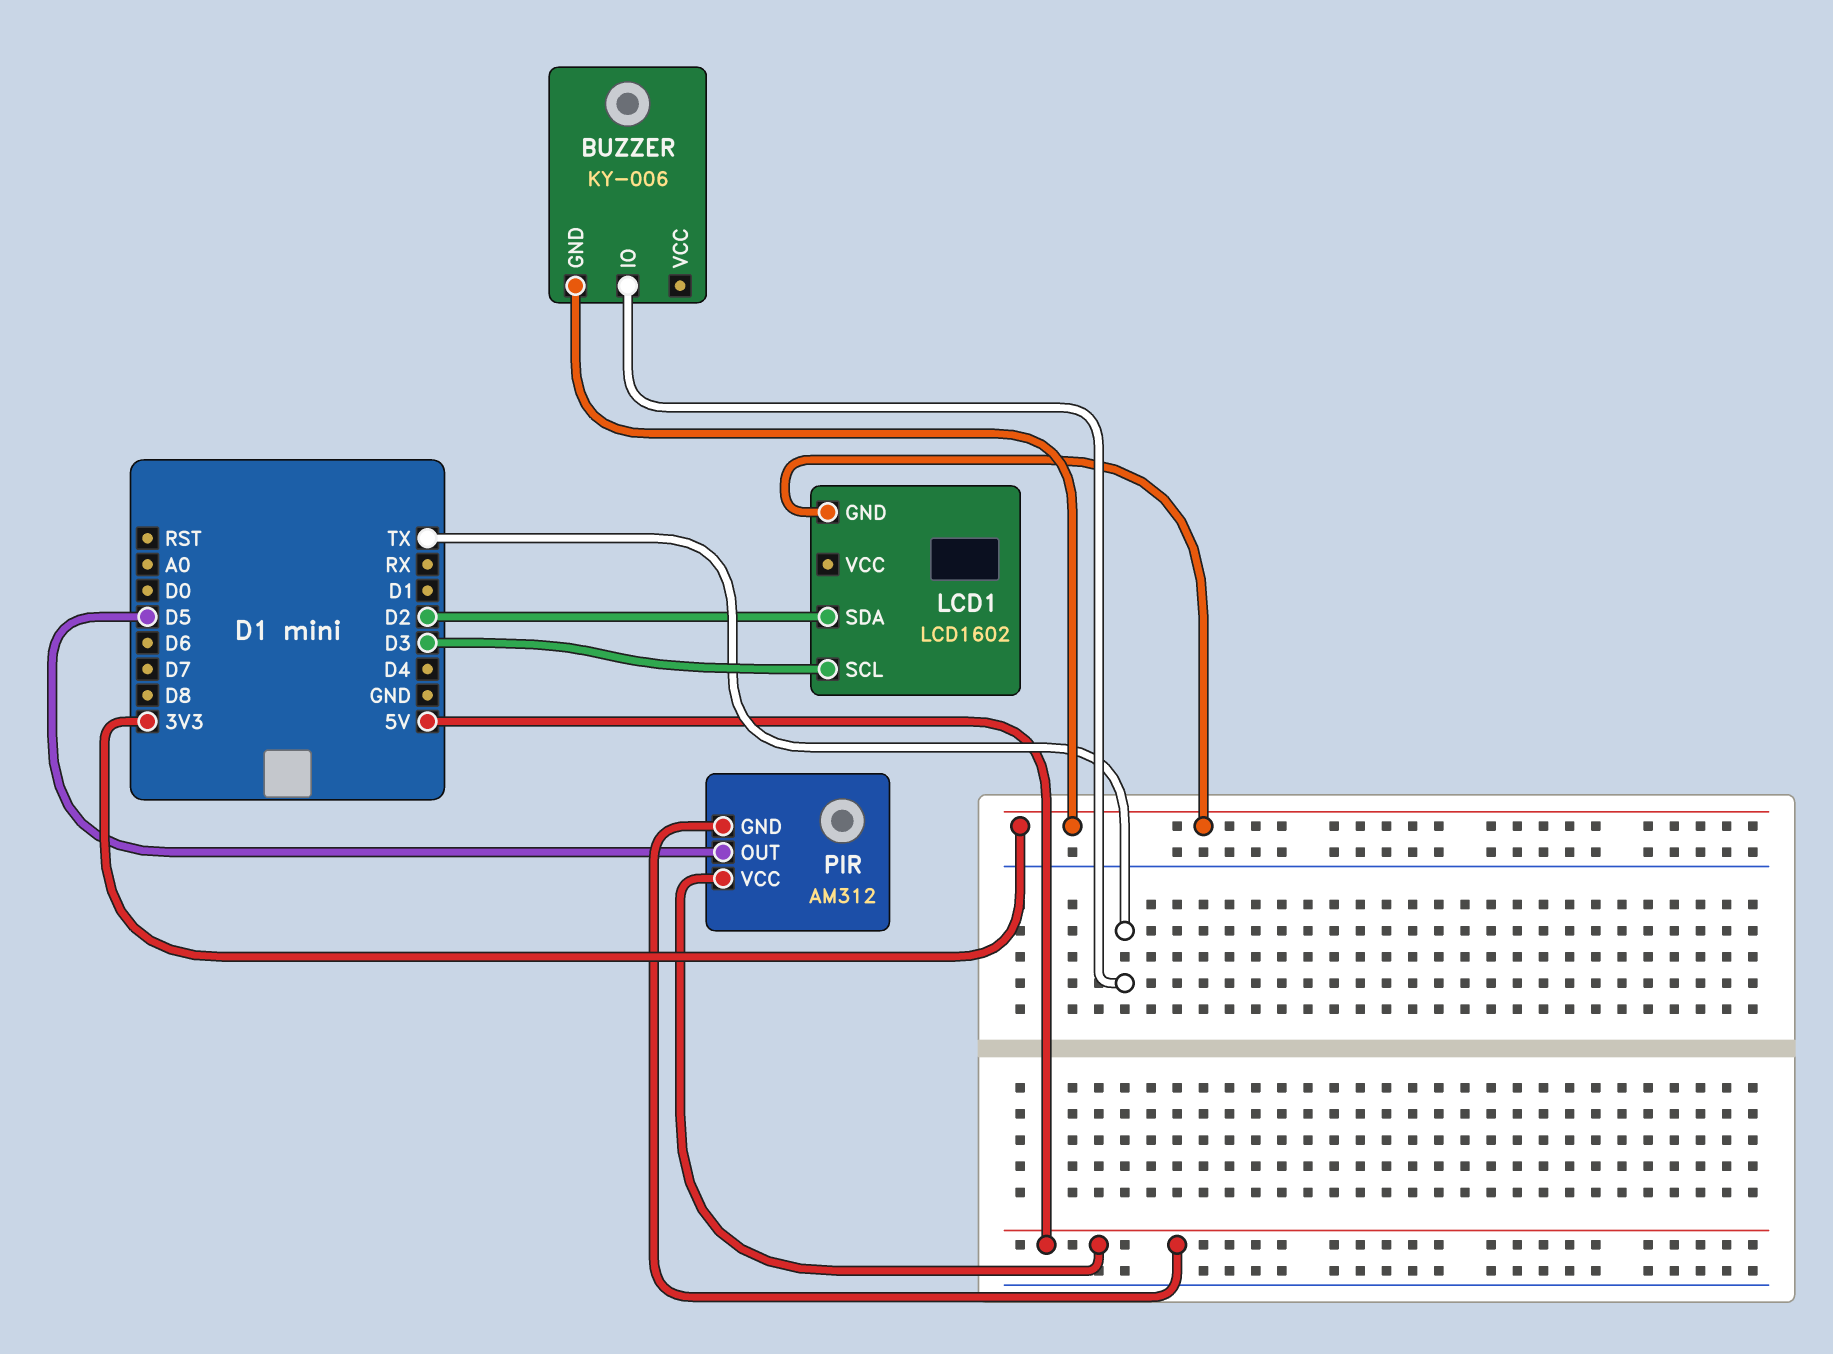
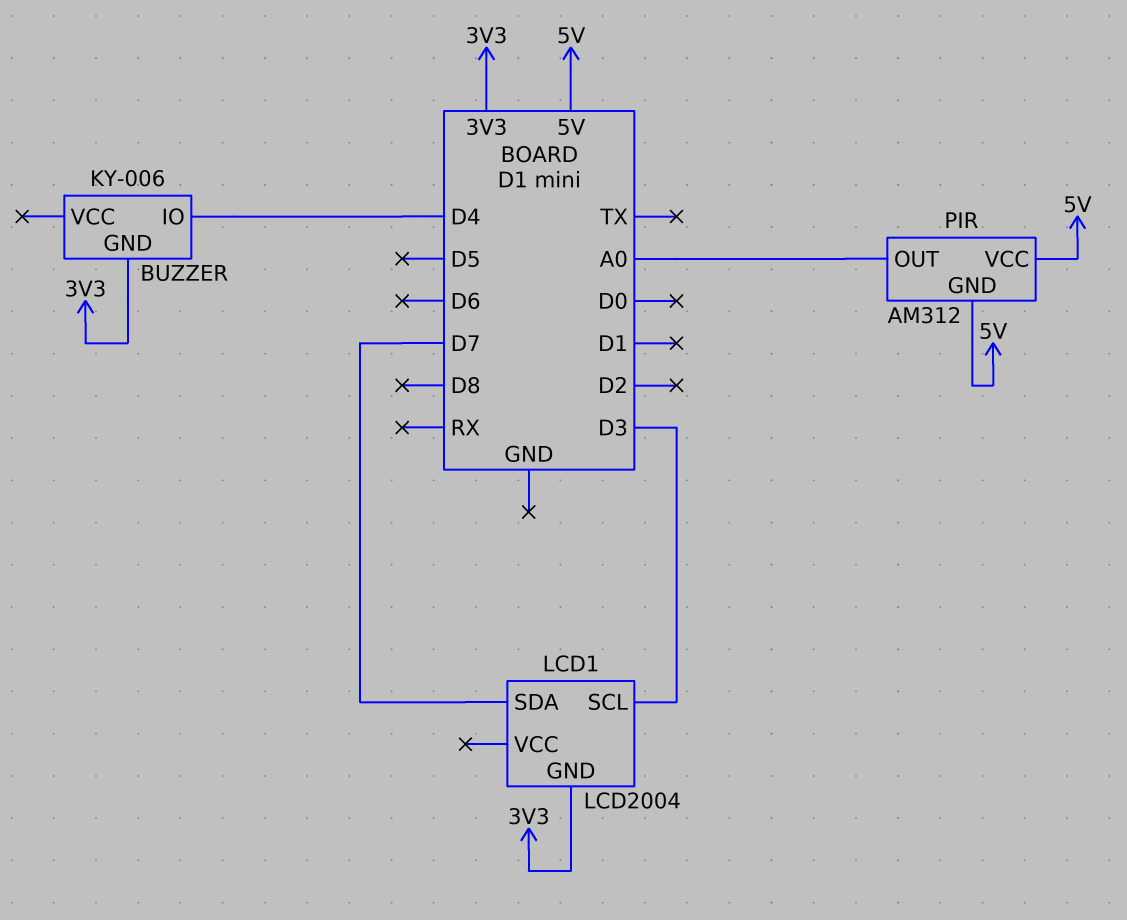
BUZZER pin IO: TX -> D4
LCD1: LCD1602 -> LCD2004
LCD1 pin SDA: D2 -> D7
PIR pin OUT: D5 -> A0

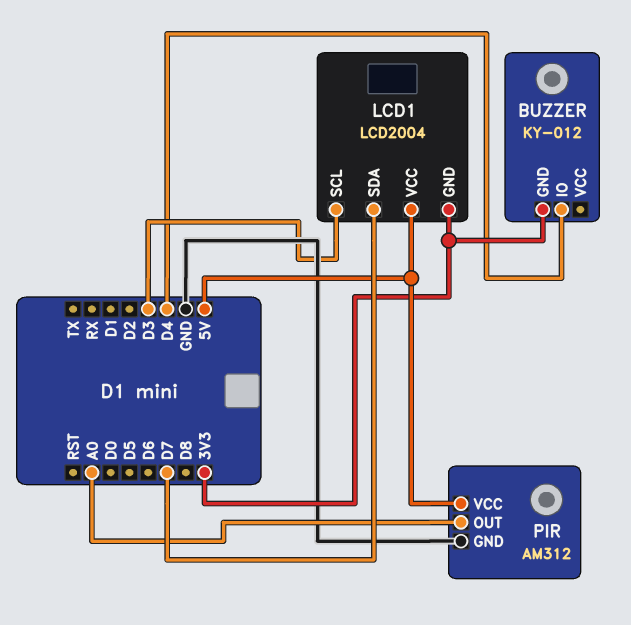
BUZZER: KY-006 -> KY-012
LCD1 pin VCC: none -> 5V
PIR pin GND: 5V -> GND

